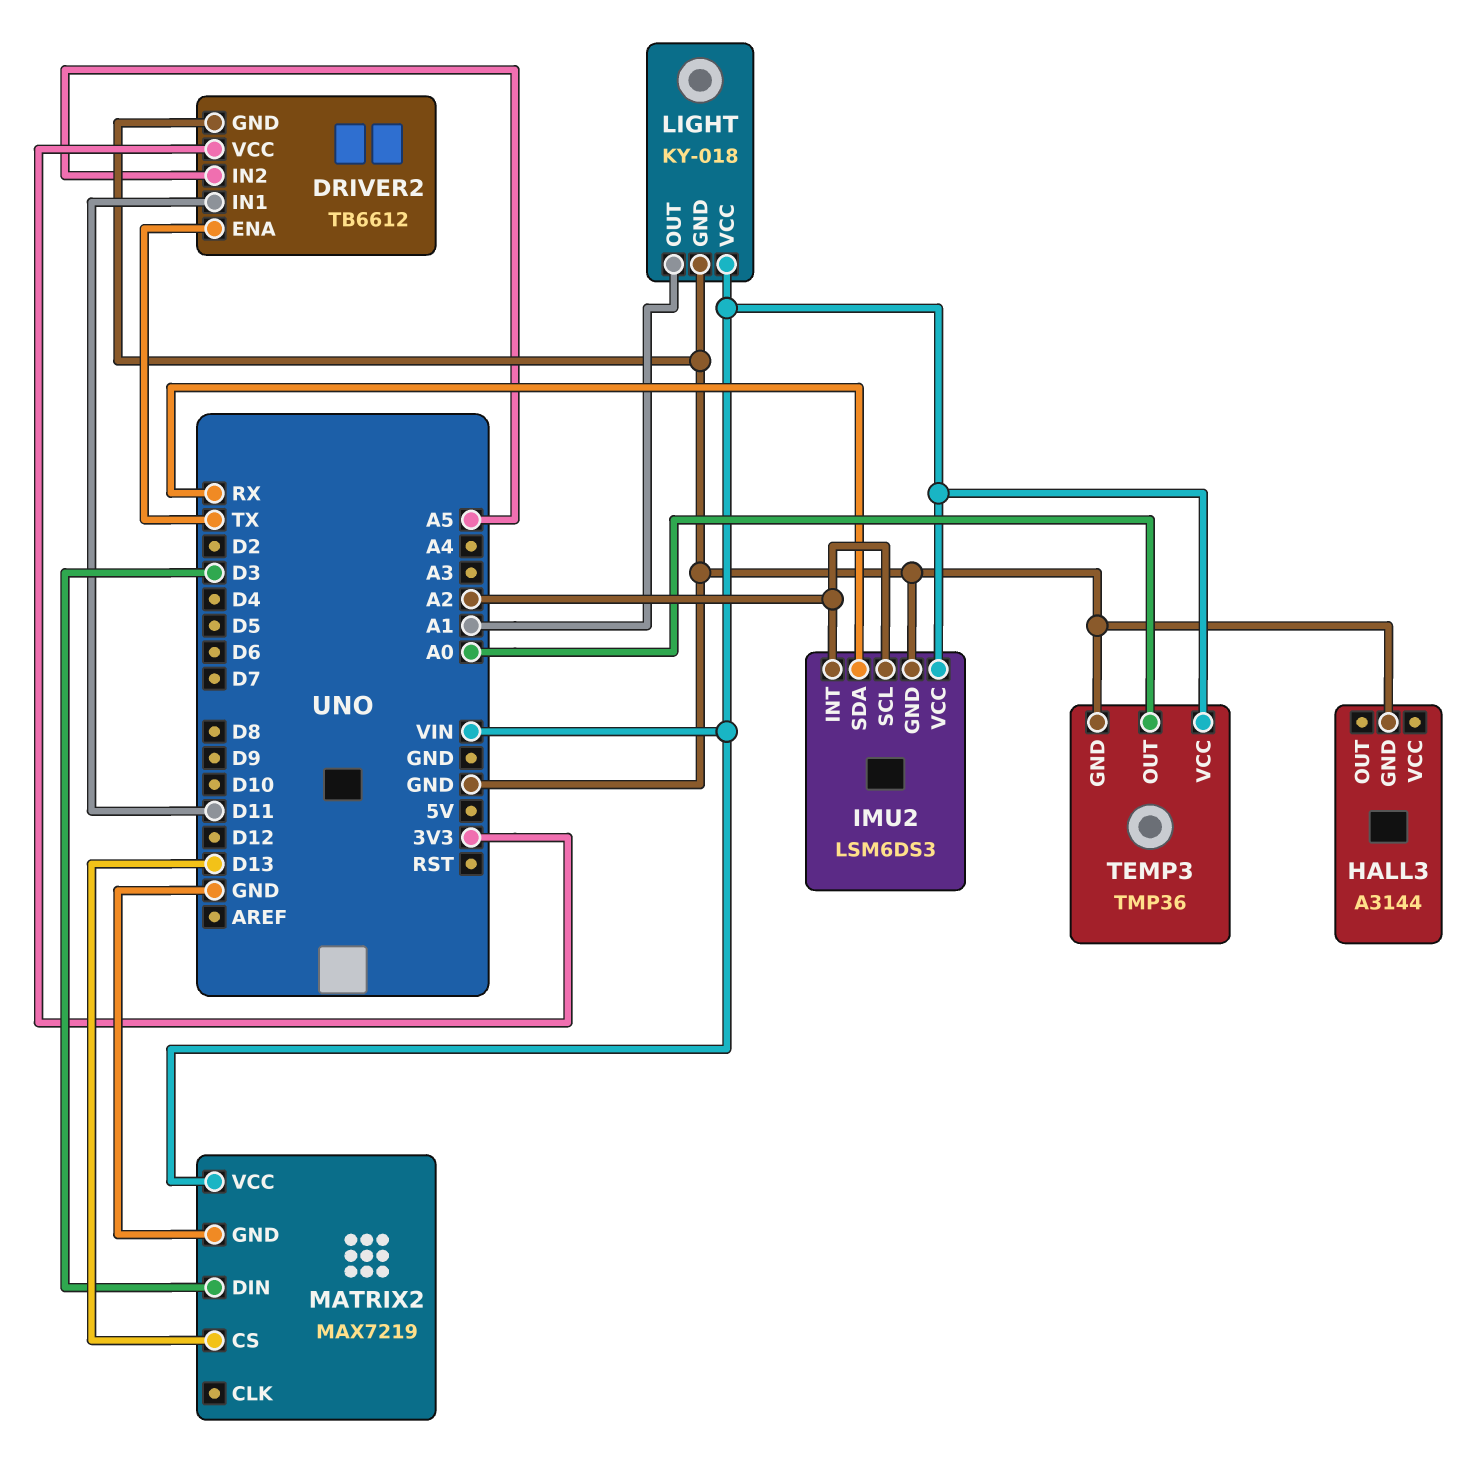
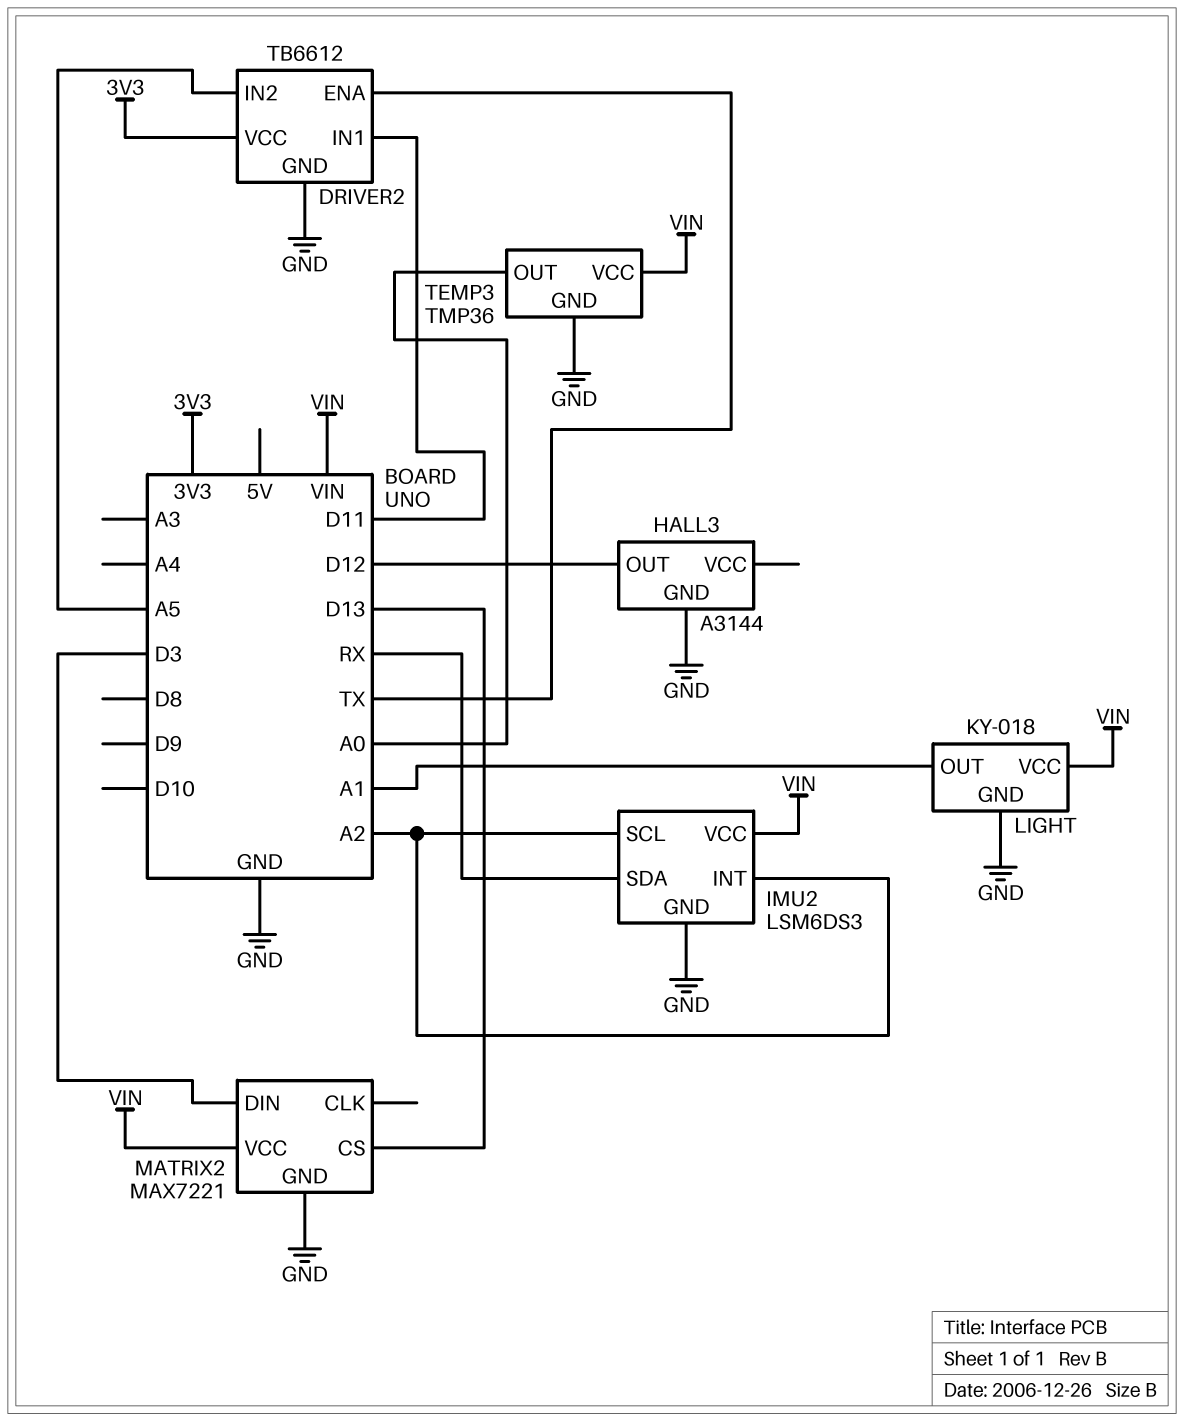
HALL3 pin OUT: none -> D12
MATRIX2: MAX7219 -> MAX7221

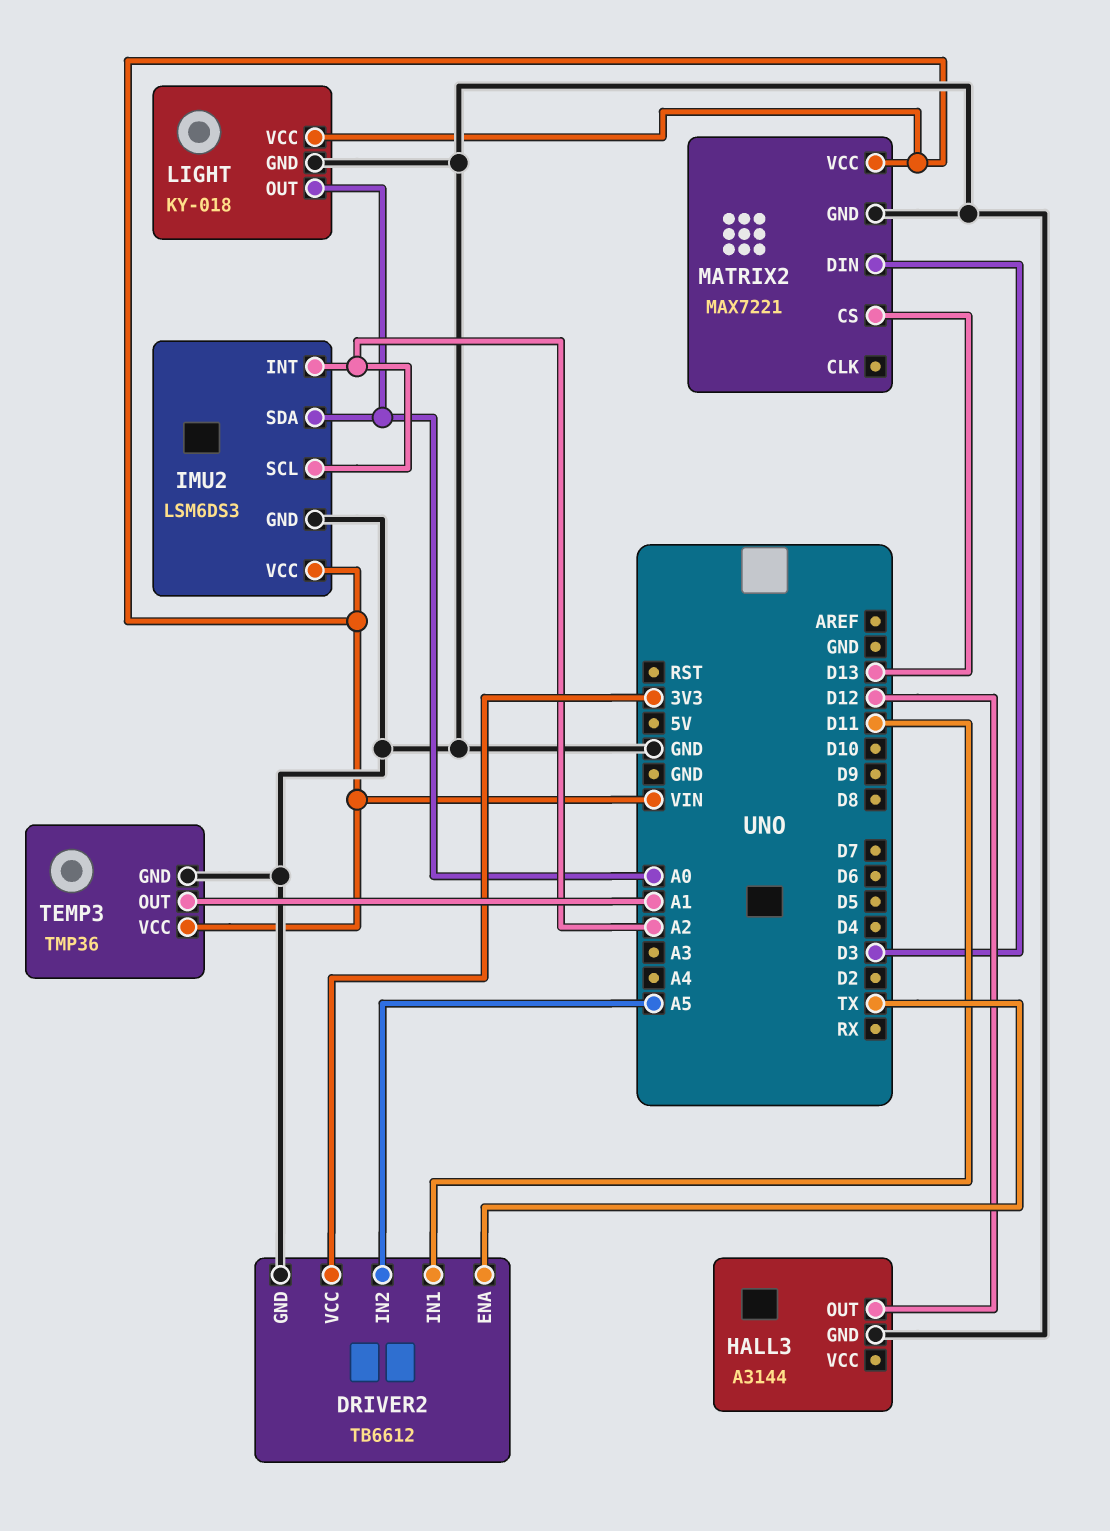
IMU2 pin SDA: RX -> A0
LIGHT pin OUT: A1 -> A0
TEMP3 pin OUT: A0 -> A1

